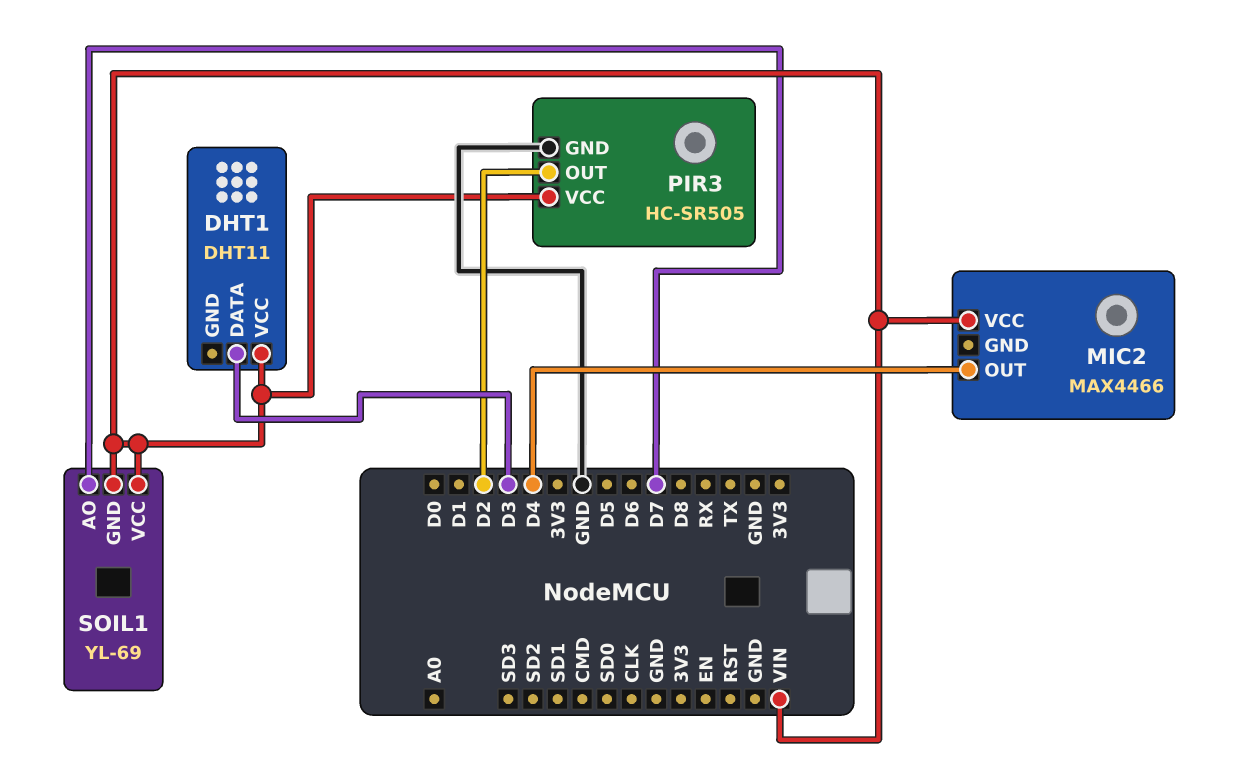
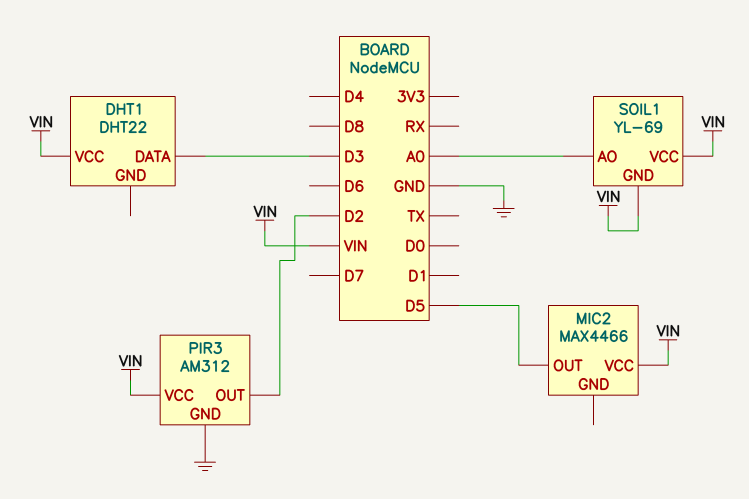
DHT1: DHT11 -> DHT22
MIC2 pin OUT: D4 -> D5
PIR3: HC-SR505 -> AM312
SOIL1 pin AO: D7 -> A0

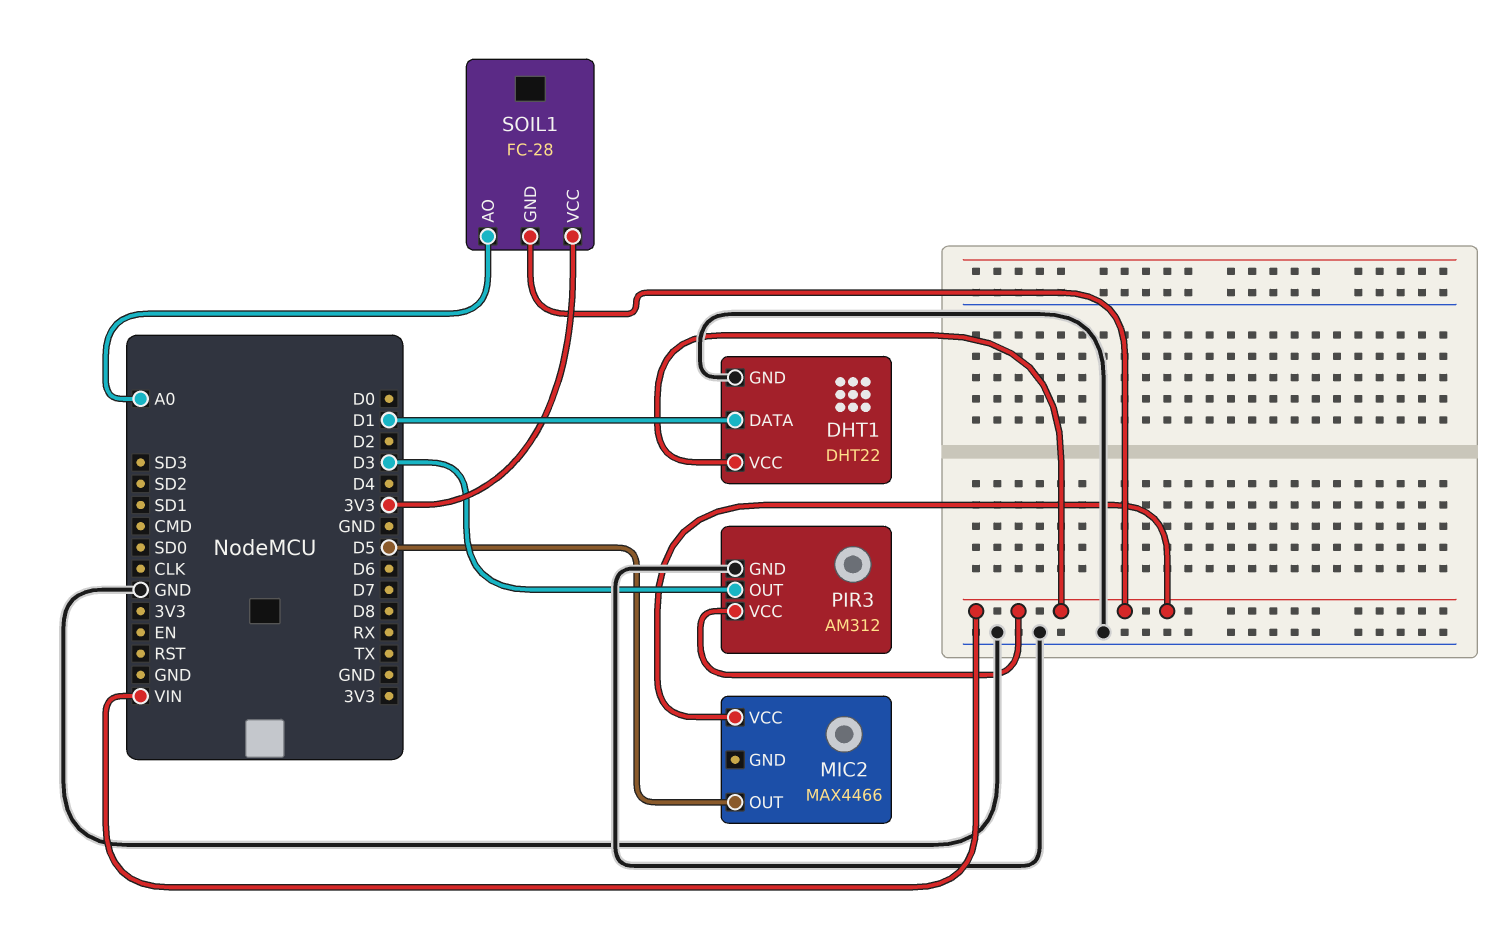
DHT1 pin DATA: D3 -> D1
DHT1 pin GND: none -> GND
PIR3 pin OUT: D2 -> D3
SOIL1: YL-69 -> FC-28
SOIL1 pin VCC: VIN -> 3V3

